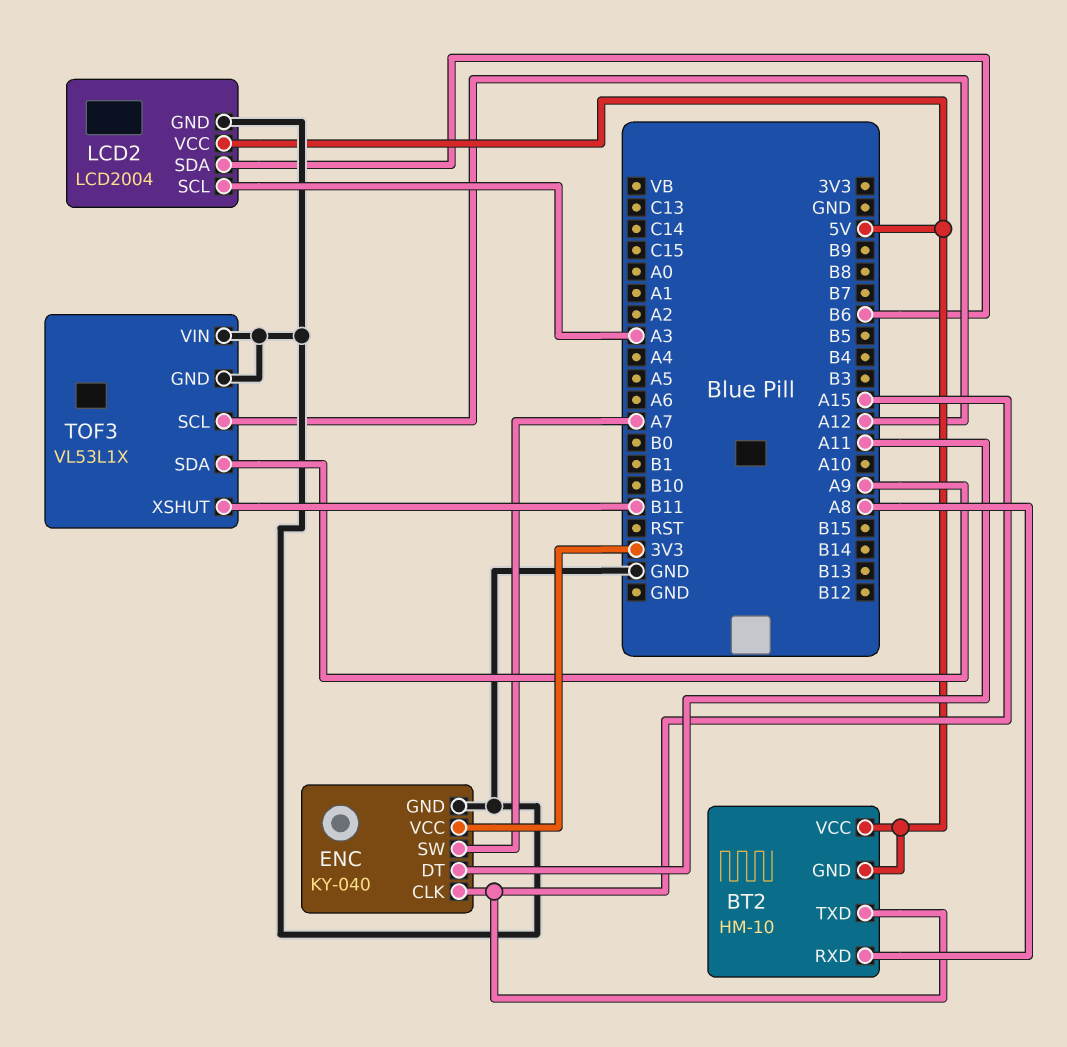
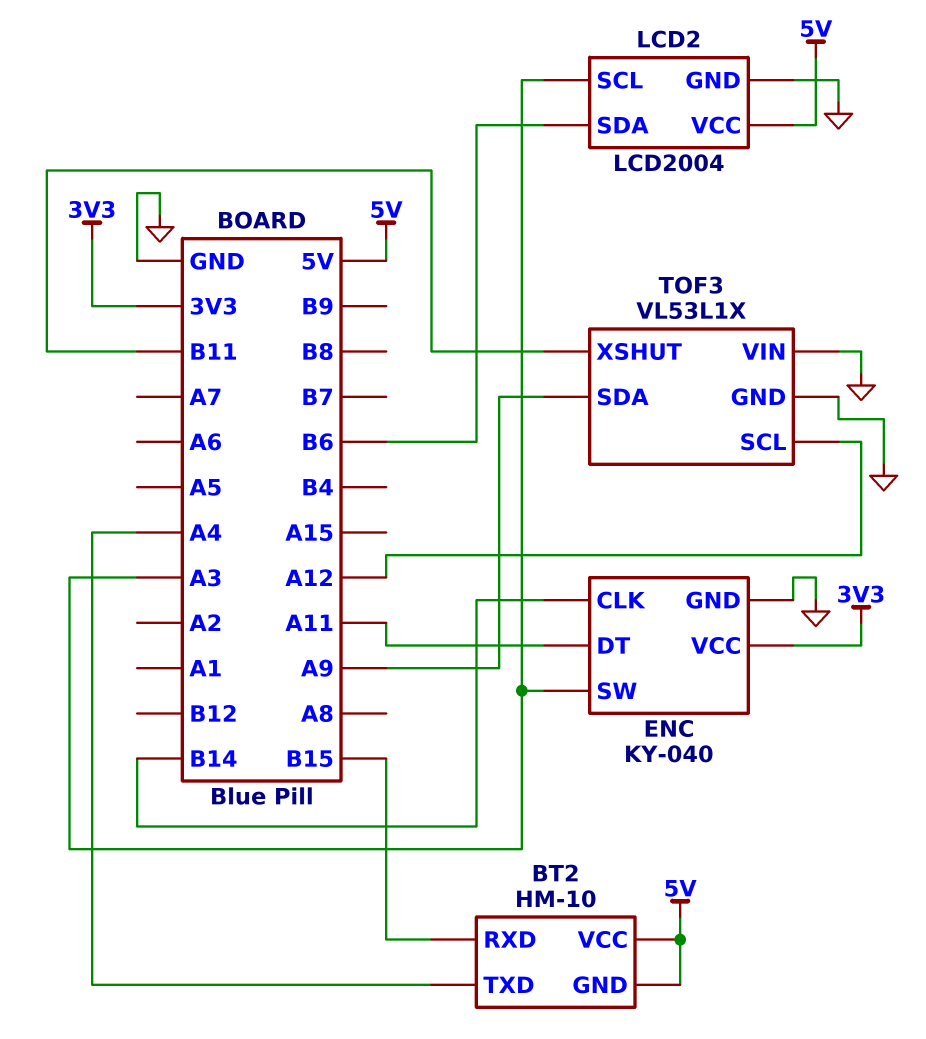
BT2 pin RXD: A8 -> B15
BT2 pin TXD: A15 -> A4
ENC pin CLK: A15 -> B14
ENC pin SW: A7 -> A3

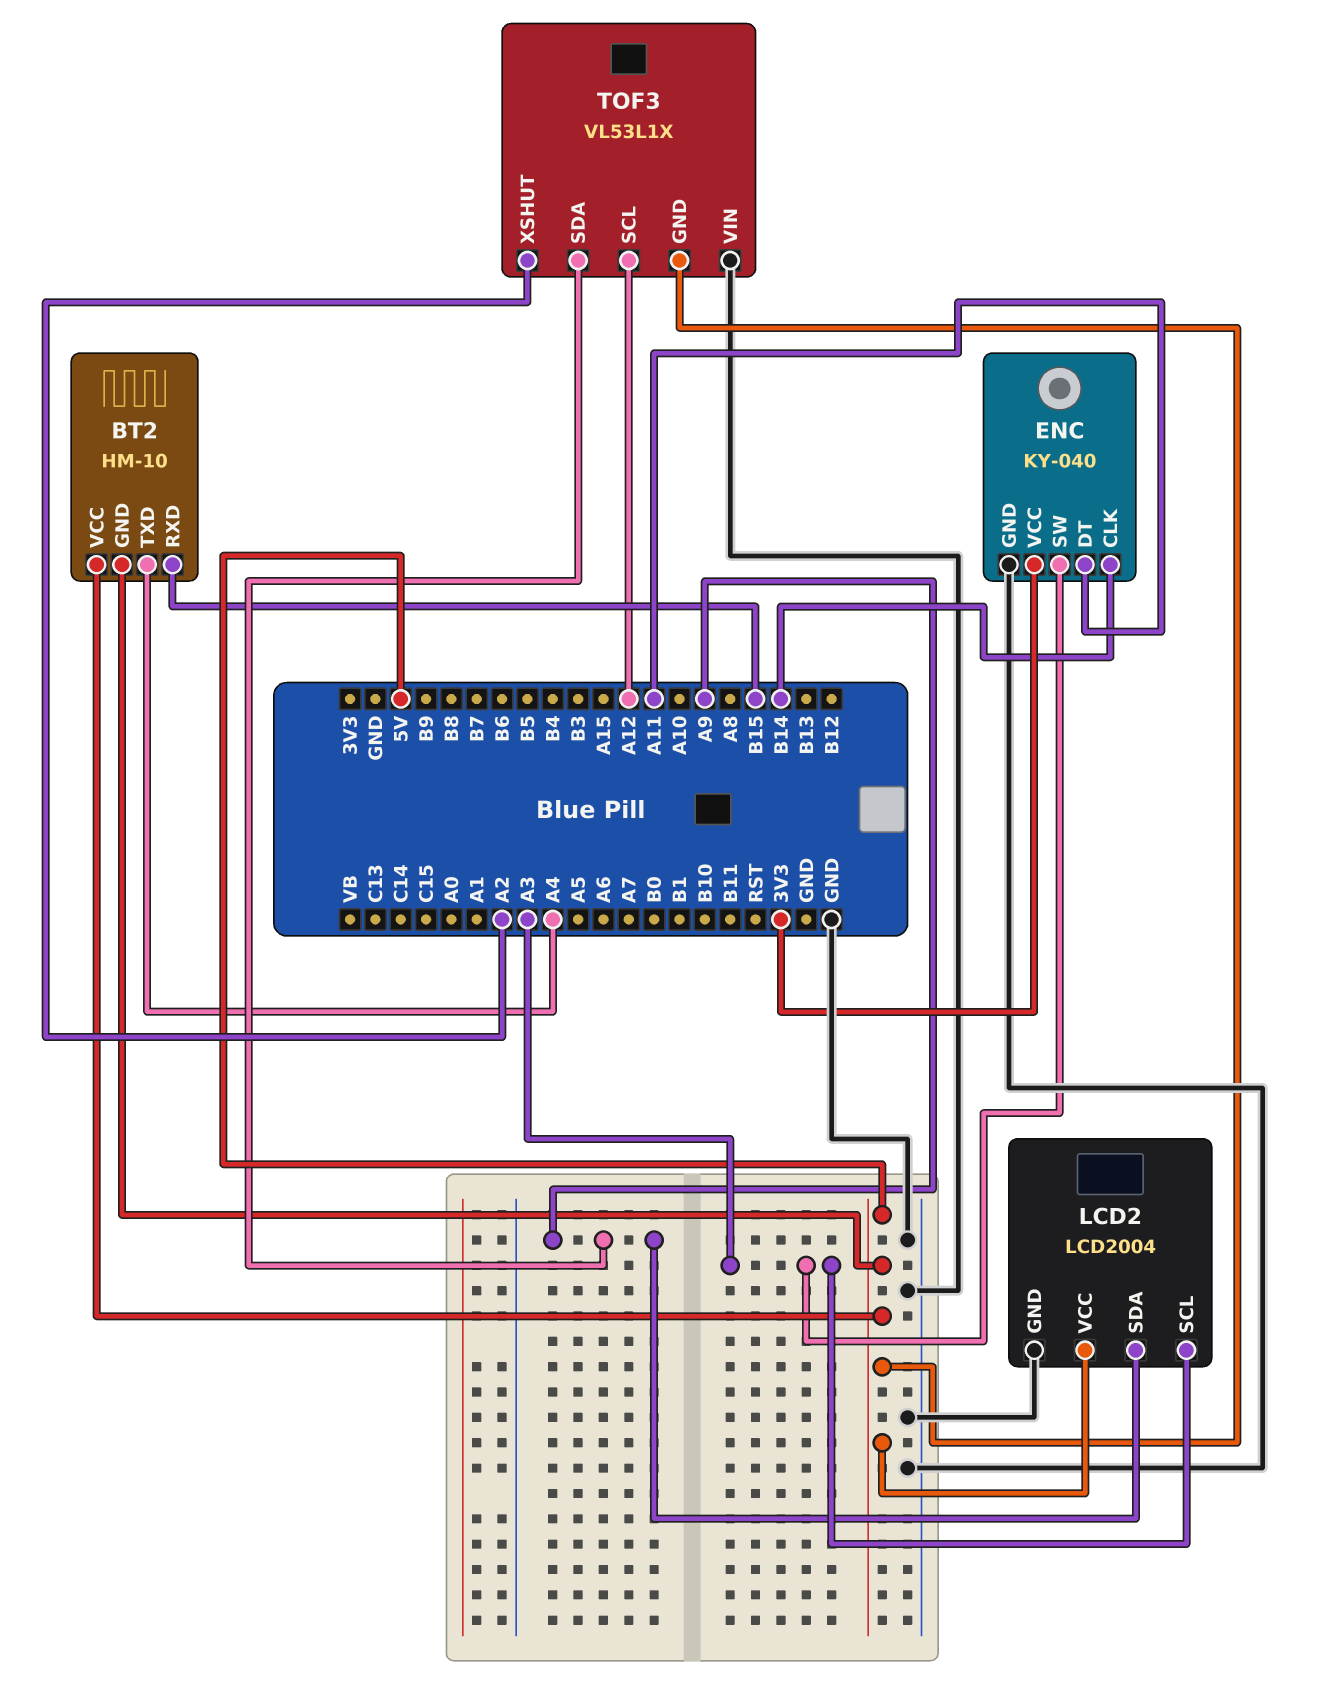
LCD2 pin SDA: B6 -> A9
TOF3 pin GND: GND -> 5V
TOF3 pin XSHUT: B11 -> A2

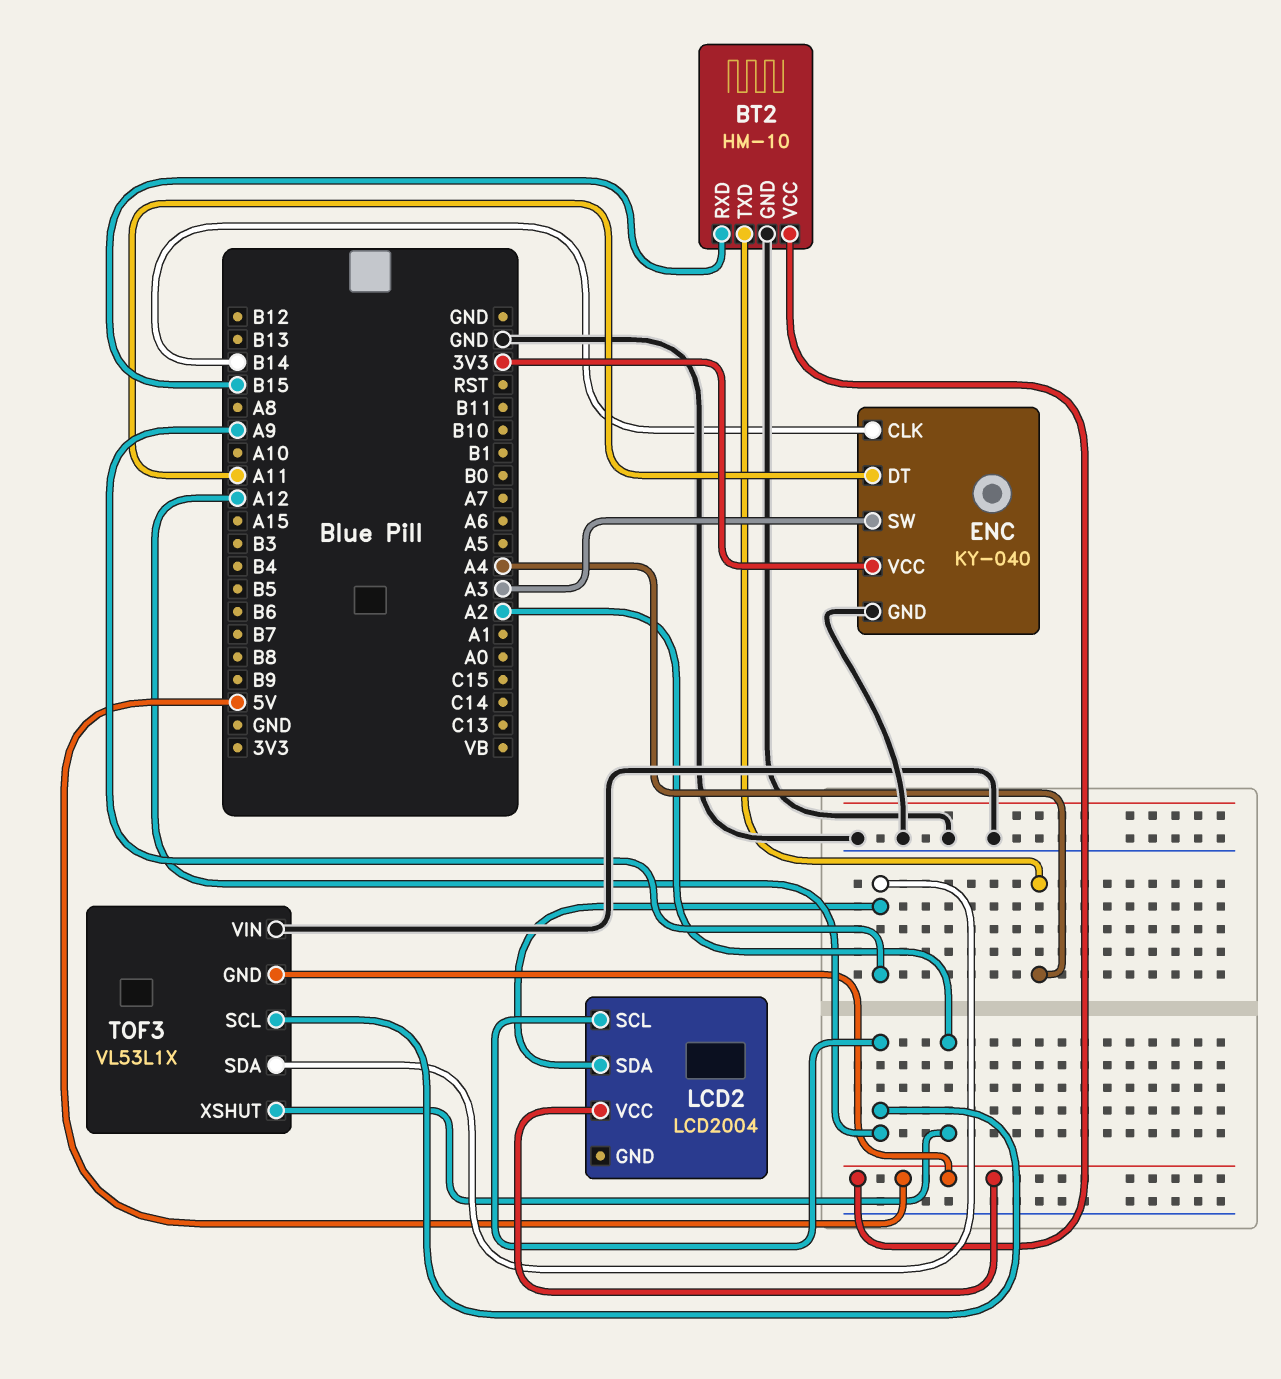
BT2 pin GND: 5V -> GND
LCD2 pin GND: GND -> none
LCD2 pin SCL: A3 -> A12

